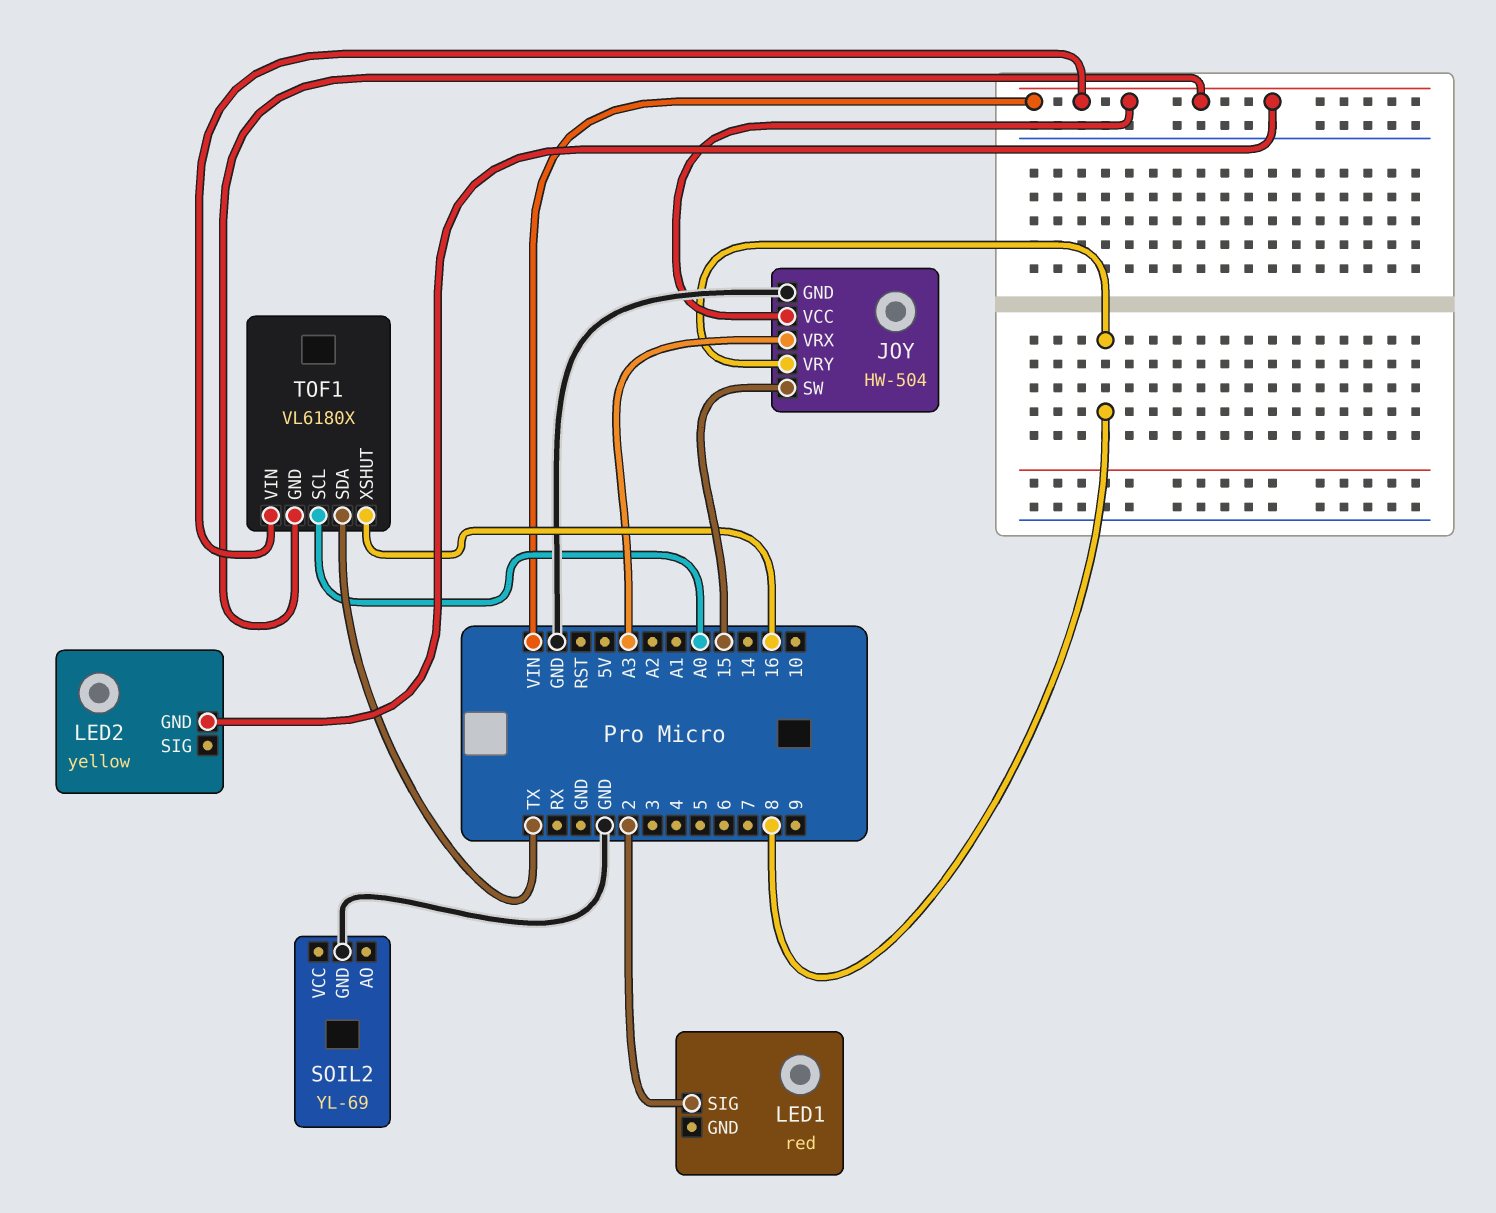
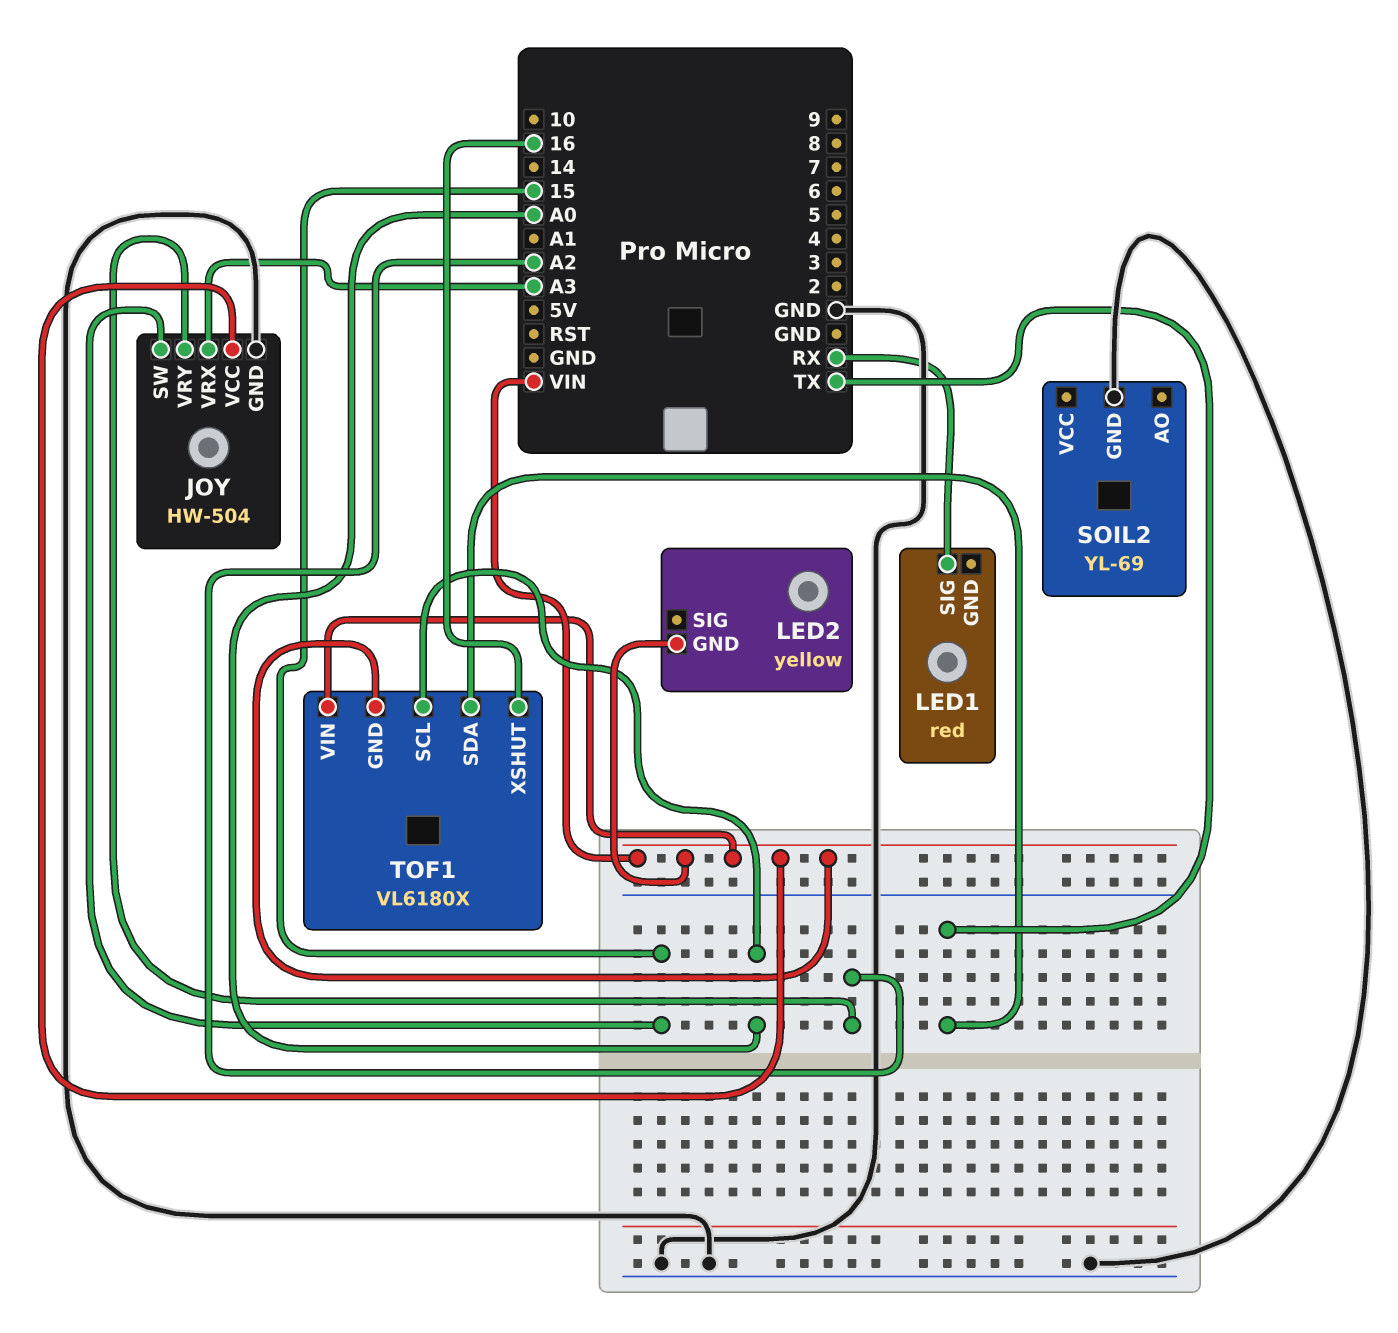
JOY pin VRY: 8 -> A2
LED1 pin SIG: 2 -> RX

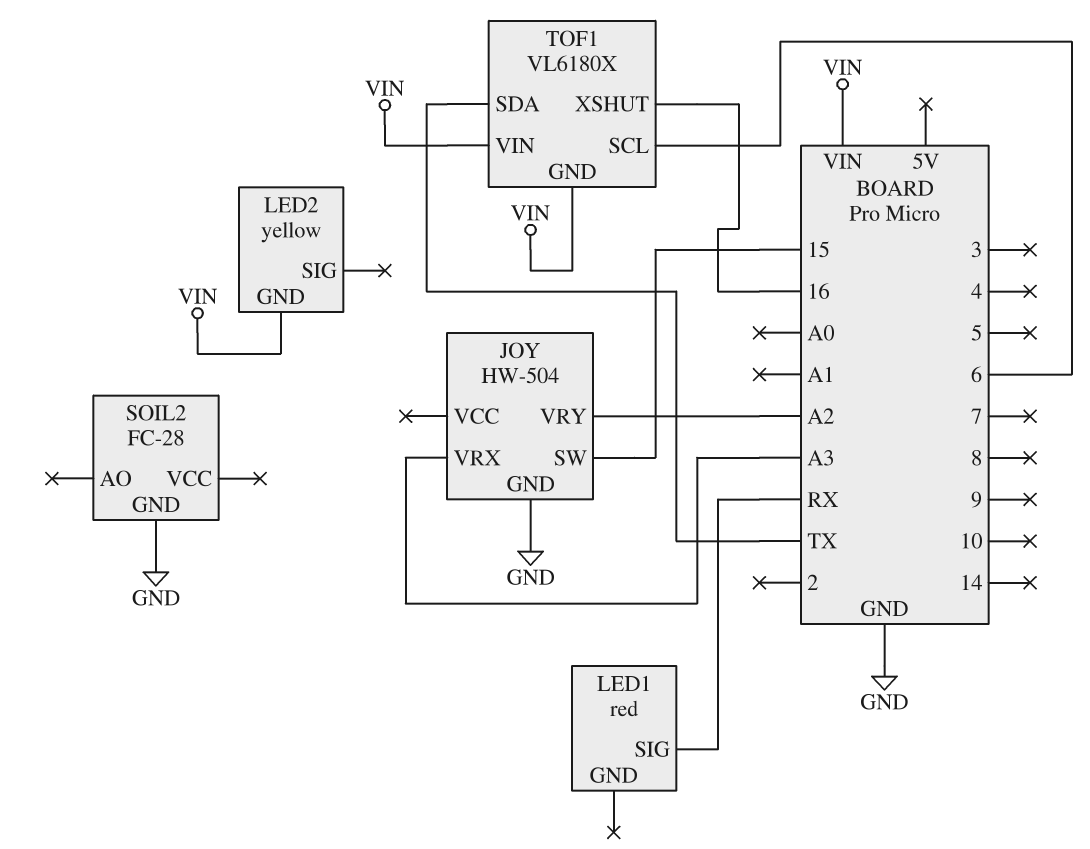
JOY pin VCC: VIN -> none
SOIL2: YL-69 -> FC-28
TOF1 pin SCL: A0 -> 6

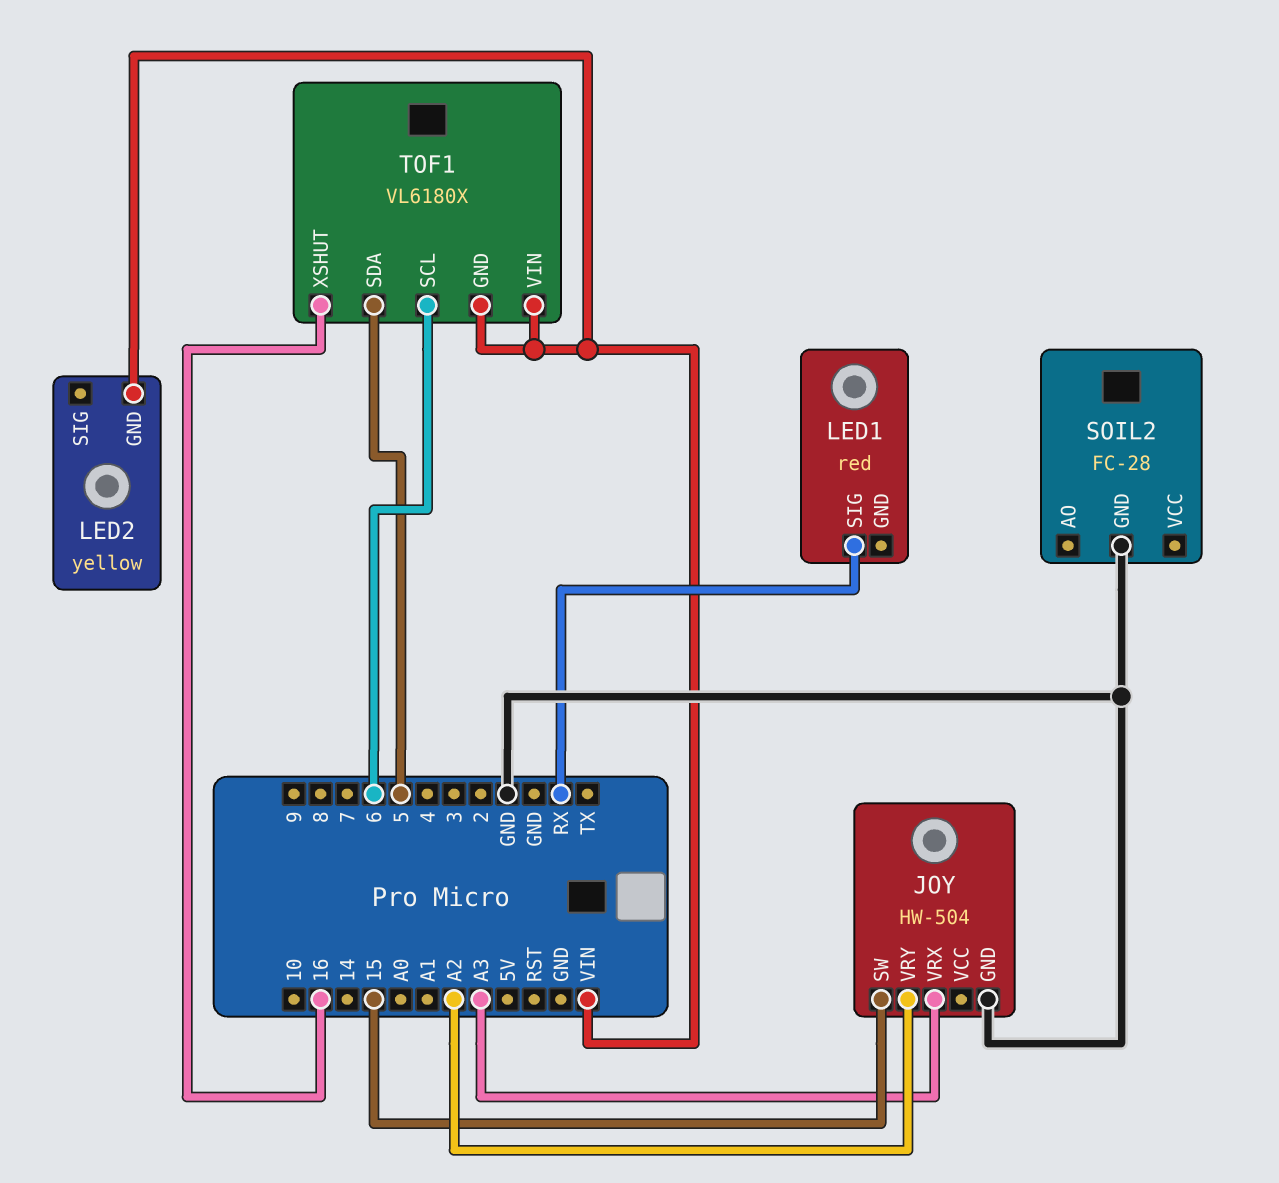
TOF1 pin SDA: TX -> 5

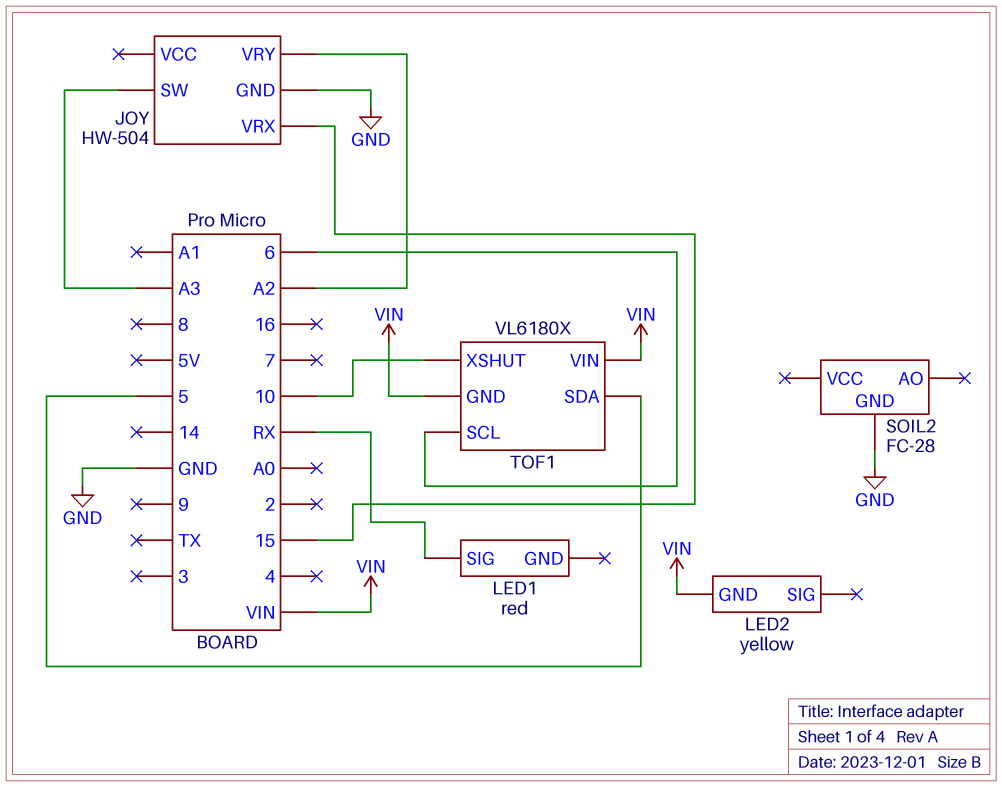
JOY pin SW: 15 -> A3
JOY pin VRX: A3 -> 15
TOF1 pin XSHUT: 16 -> 10

